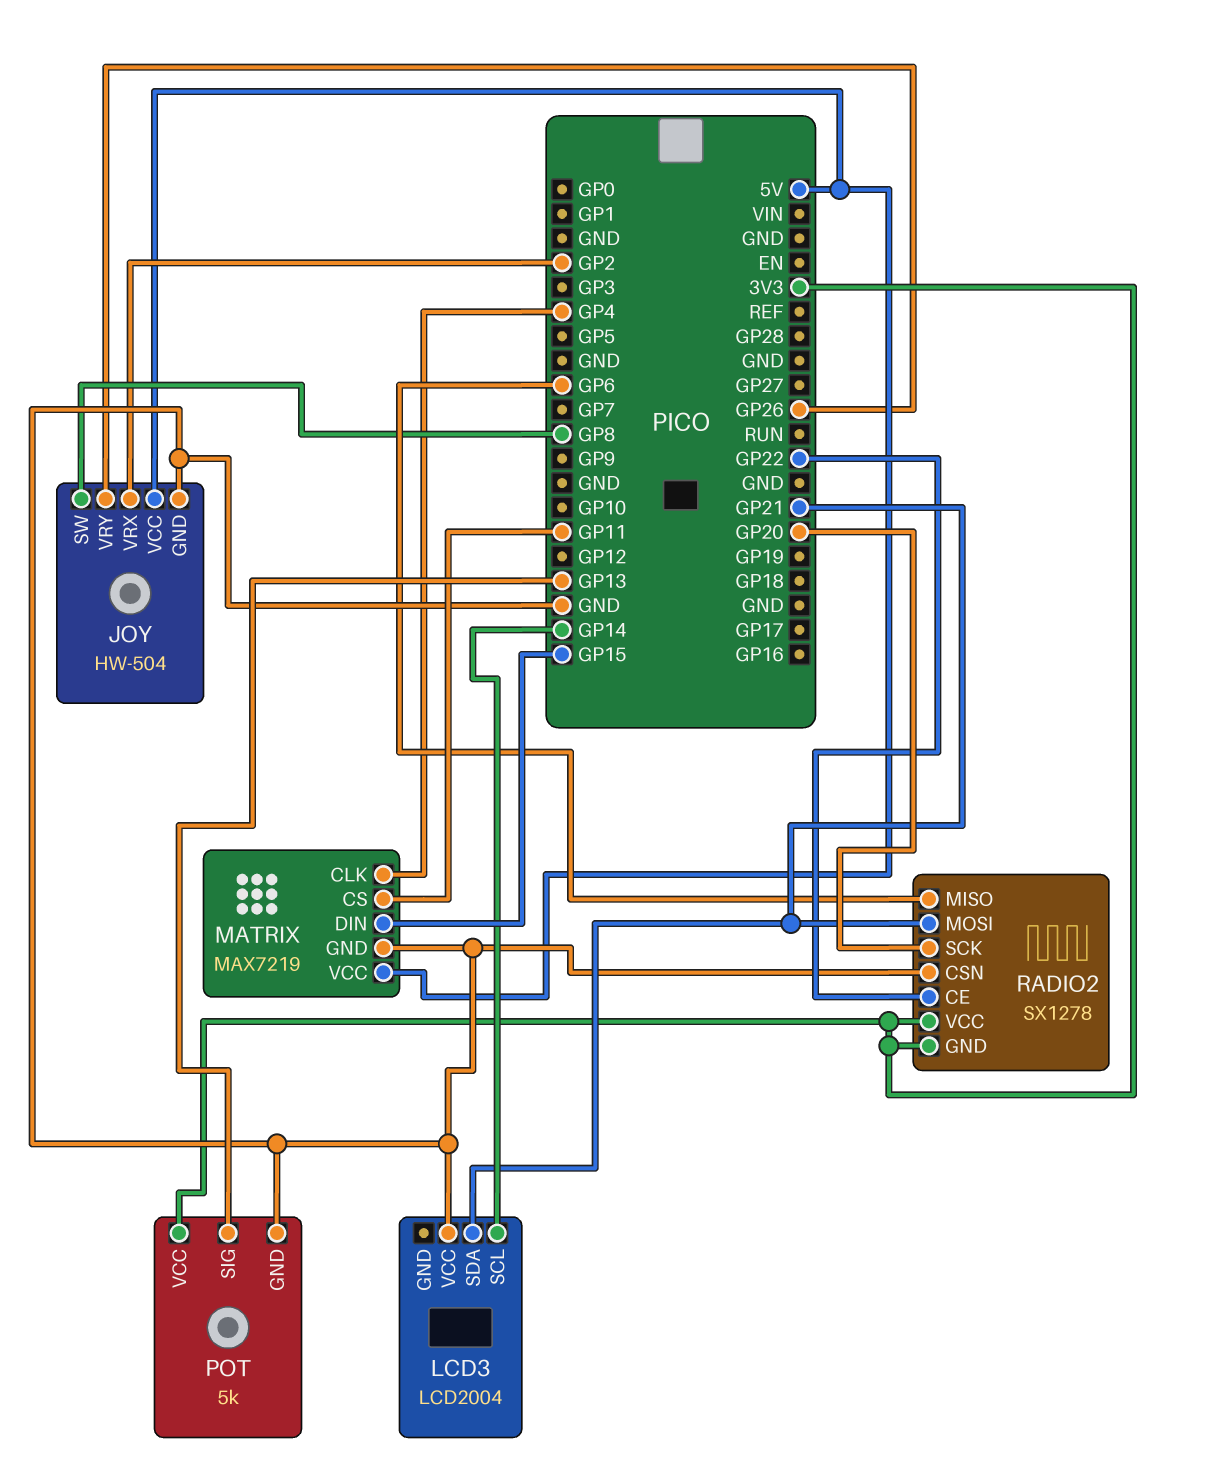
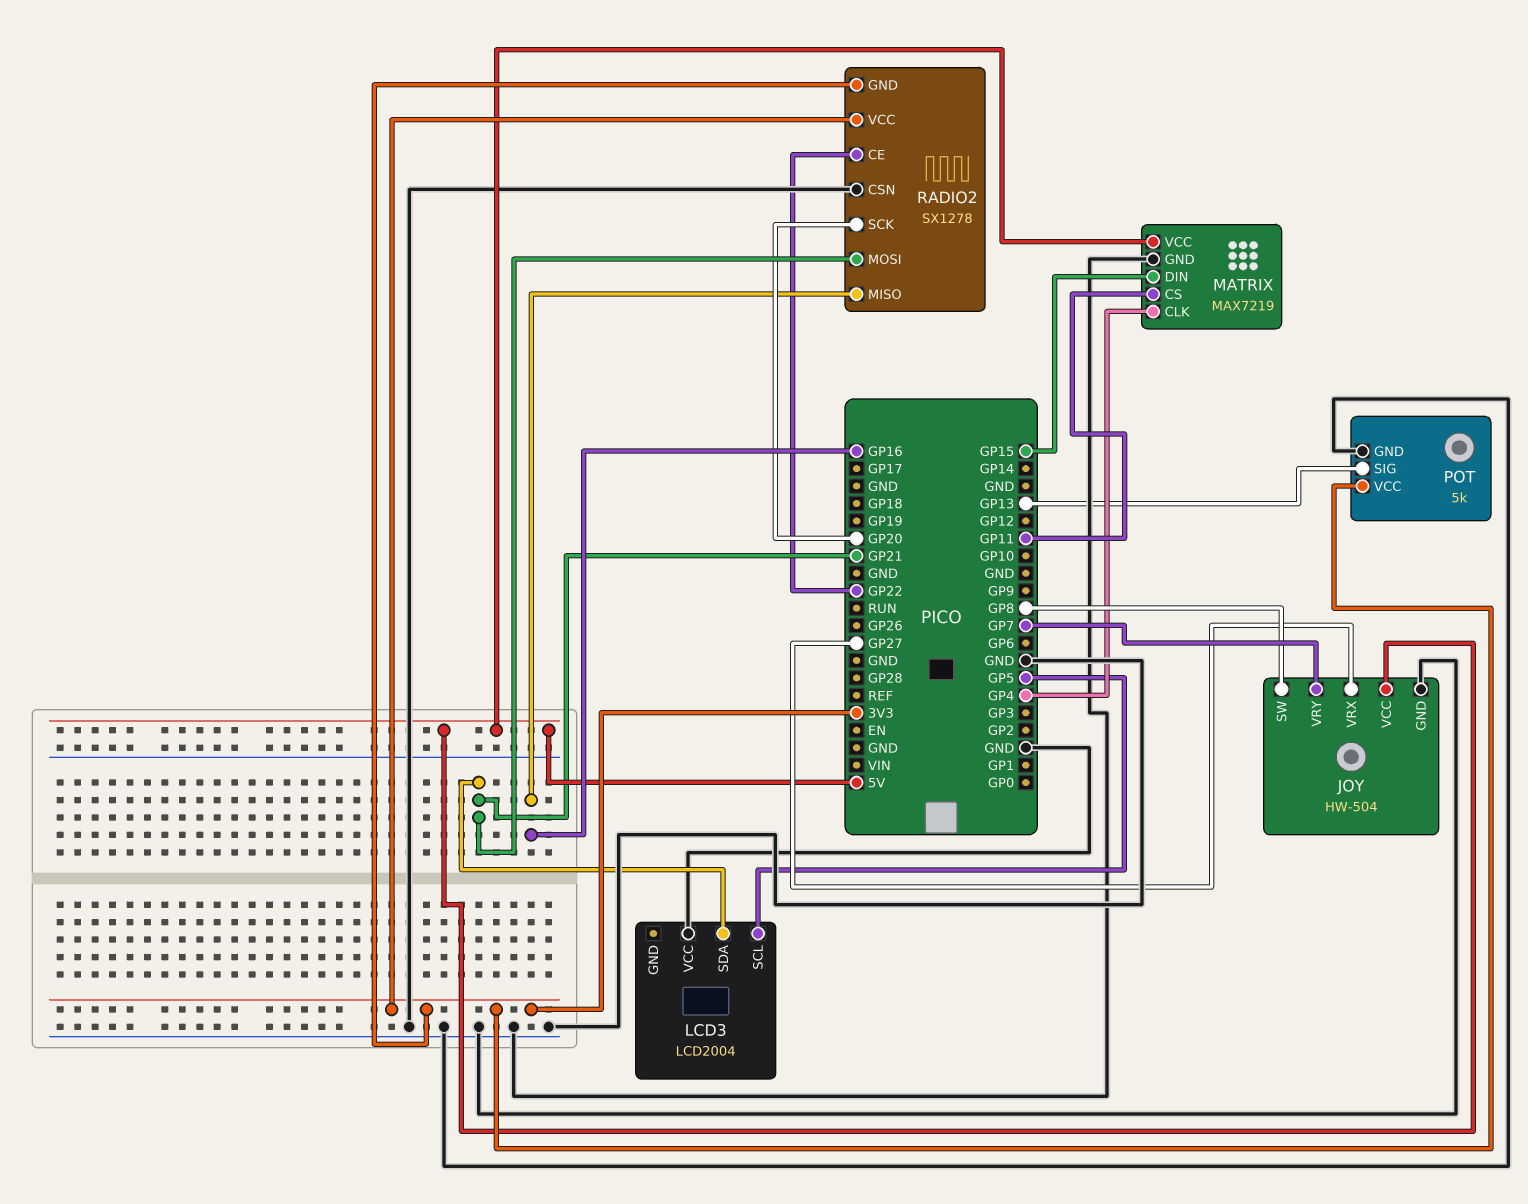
JOY pin VRX: GP2 -> GP27
JOY pin VRY: GP26 -> GP7
LCD3 pin SCL: GP14 -> GP5
RADIO2 pin MISO: GP6 -> GP16

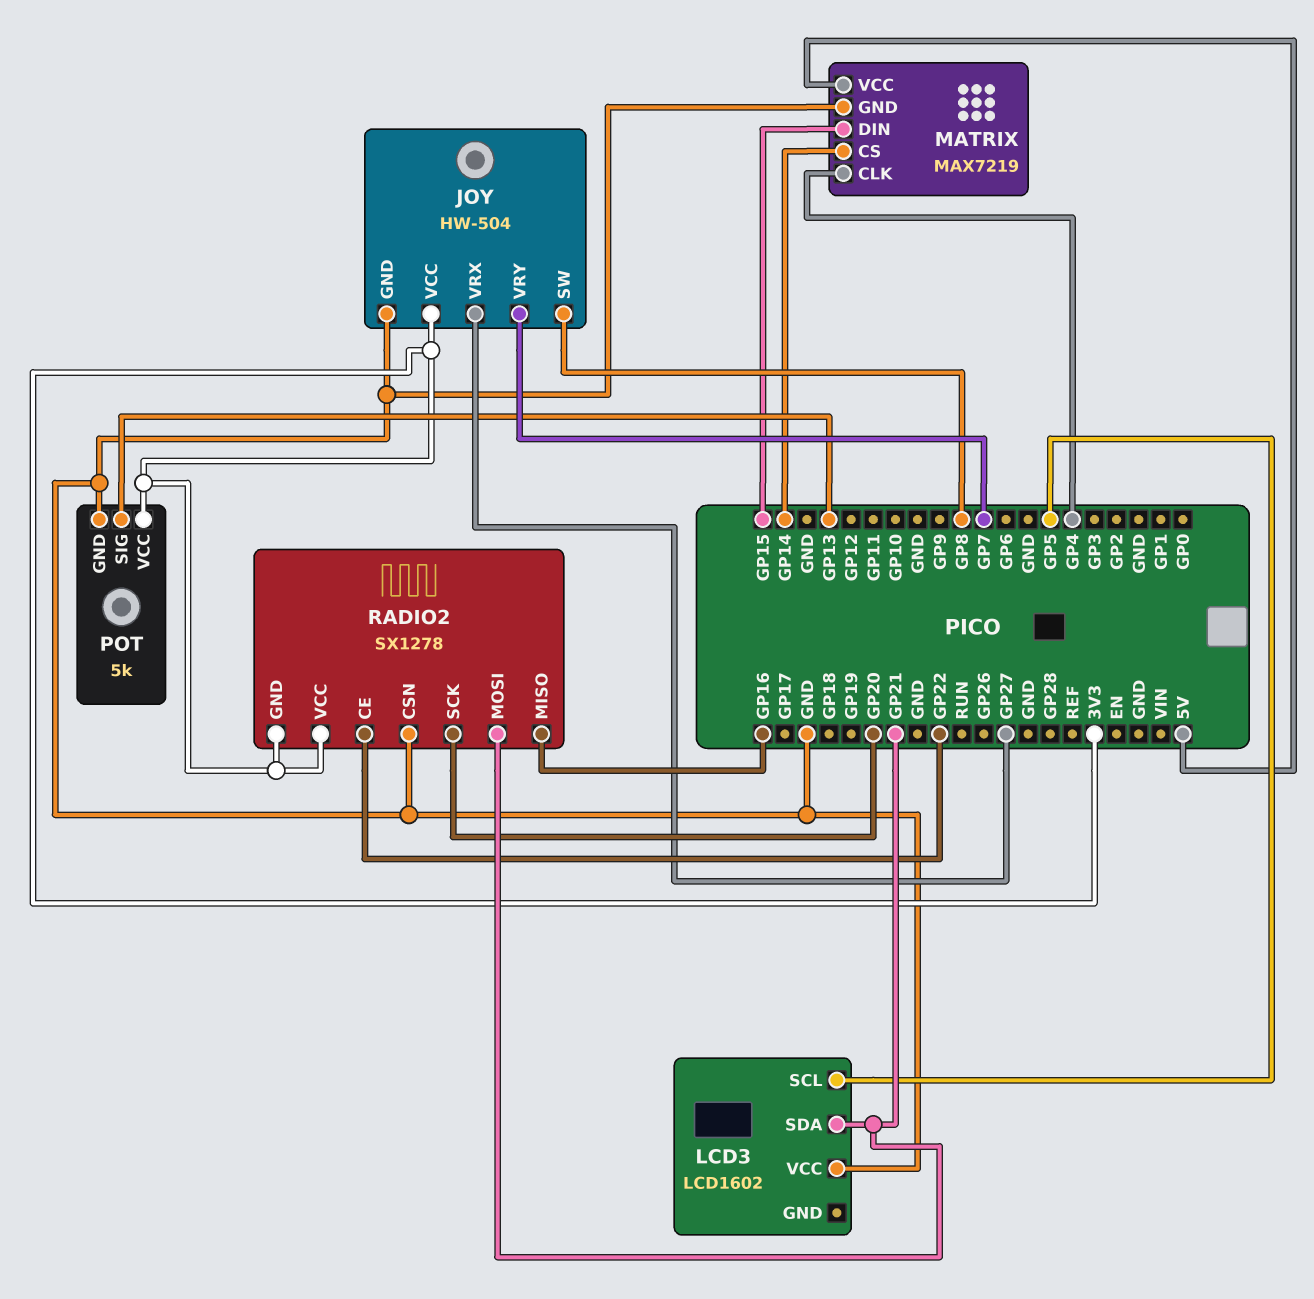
JOY pin VCC: 5V -> 3V3
LCD3: LCD2004 -> LCD1602
MATRIX pin CS: GP11 -> GP14

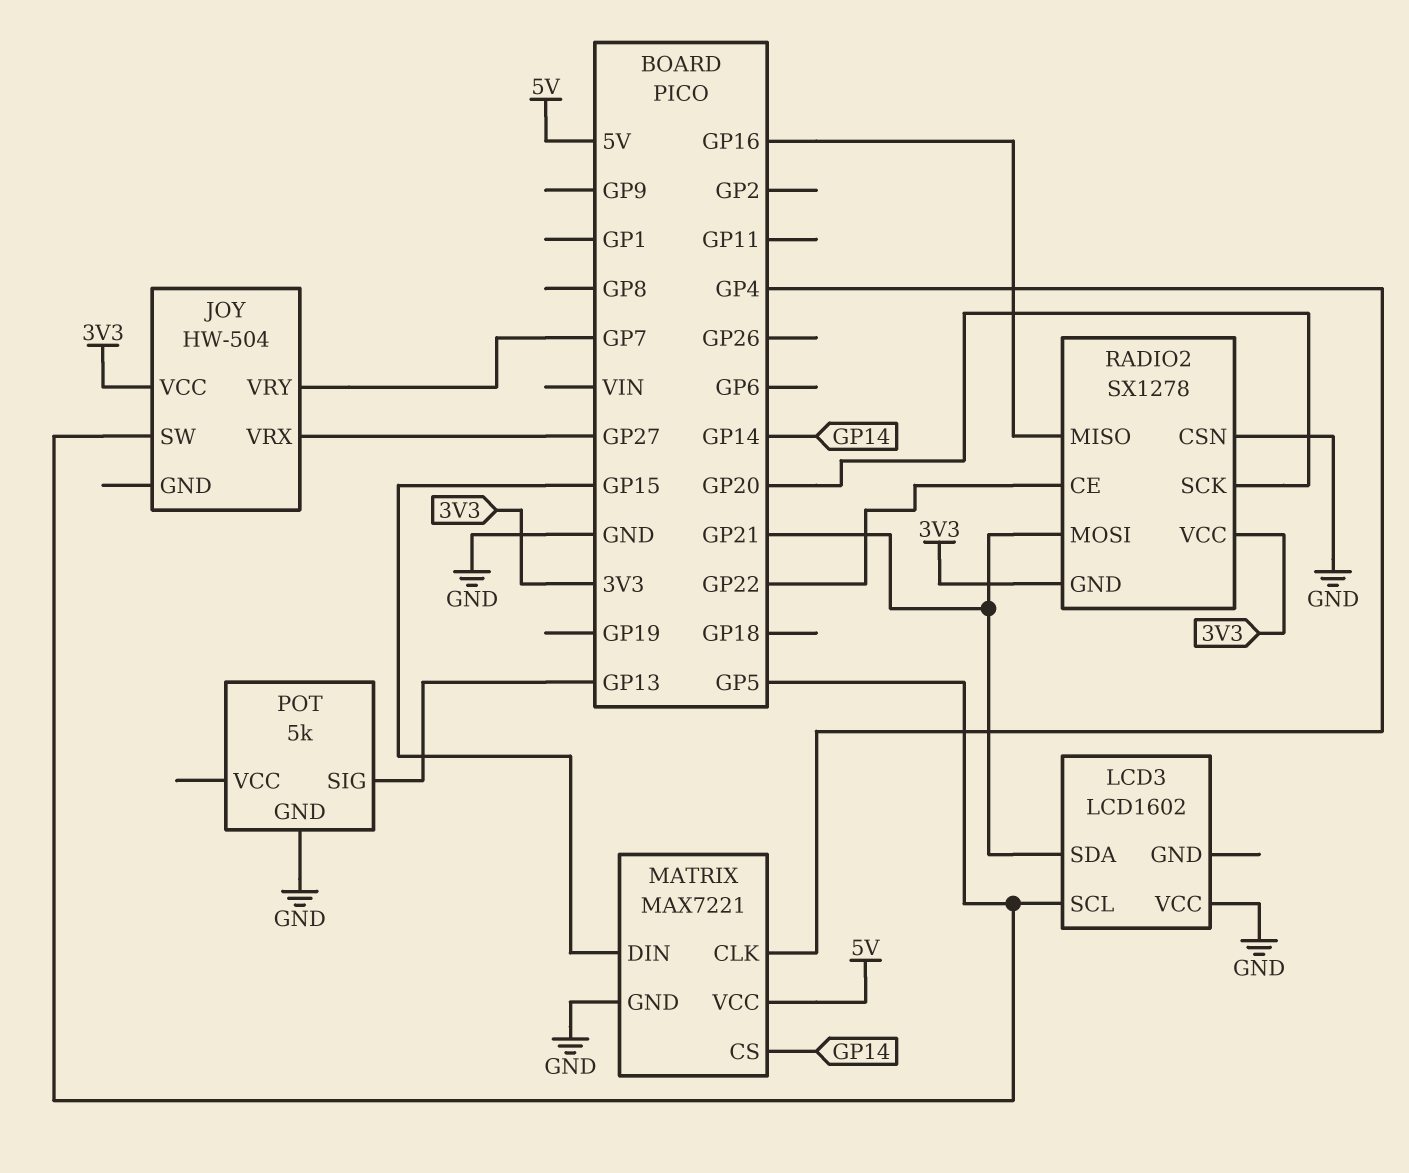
JOY pin GND: GND -> none
JOY pin SW: GP8 -> GP5
MATRIX: MAX7219 -> MAX7221
POT pin VCC: 3V3 -> none

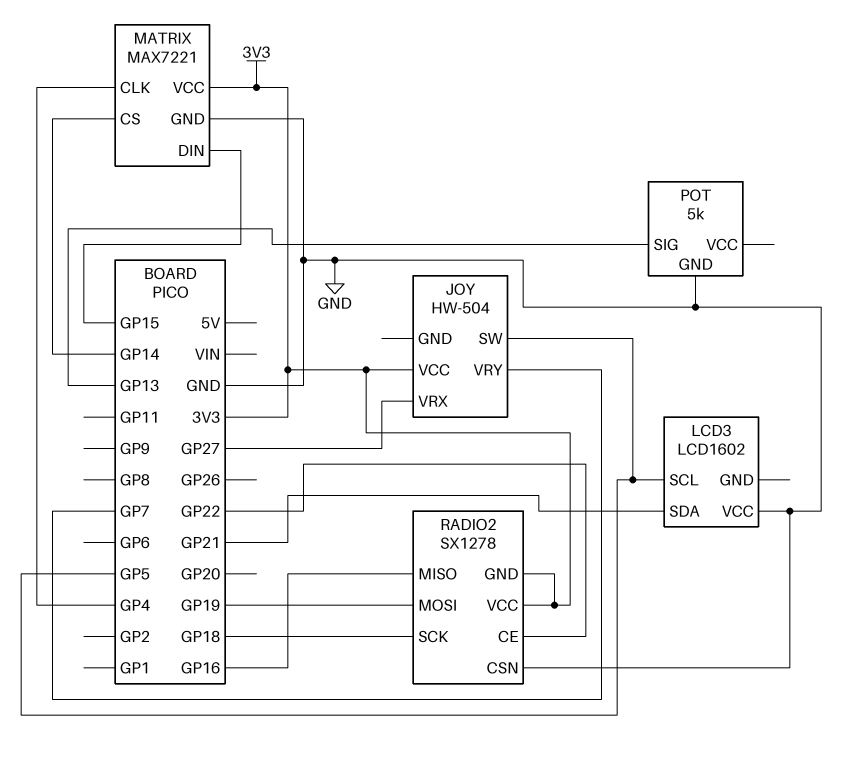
MATRIX pin VCC: 5V -> 3V3
RADIO2 pin MOSI: GP21 -> GP19
RADIO2 pin SCK: GP20 -> GP18

